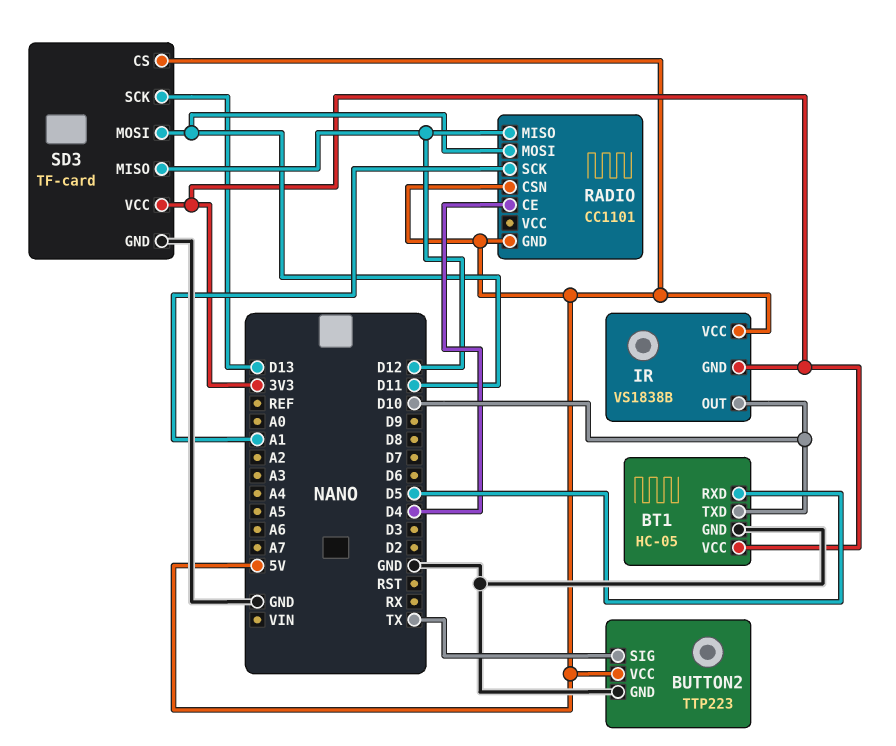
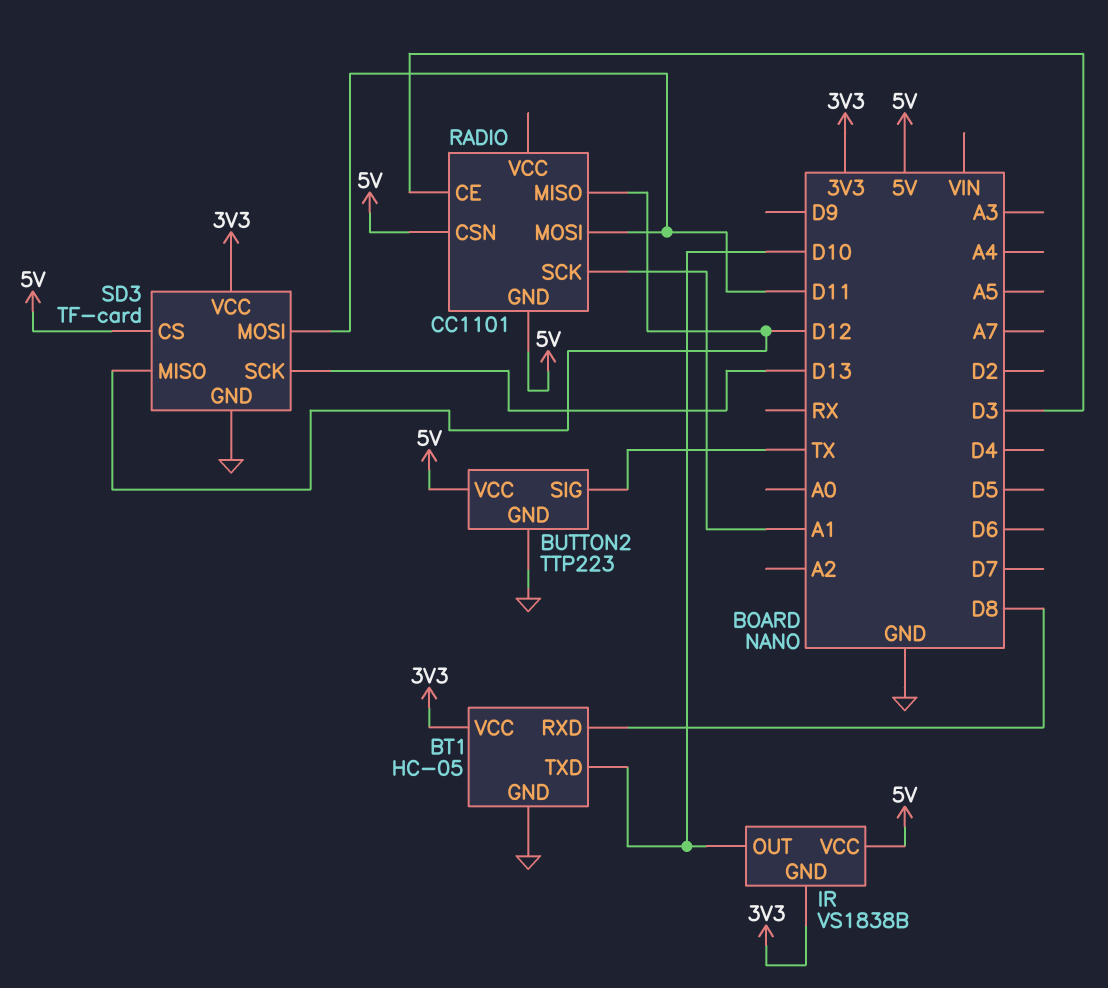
BT1 pin RXD: D5 -> D8
RADIO pin CE: D4 -> D3

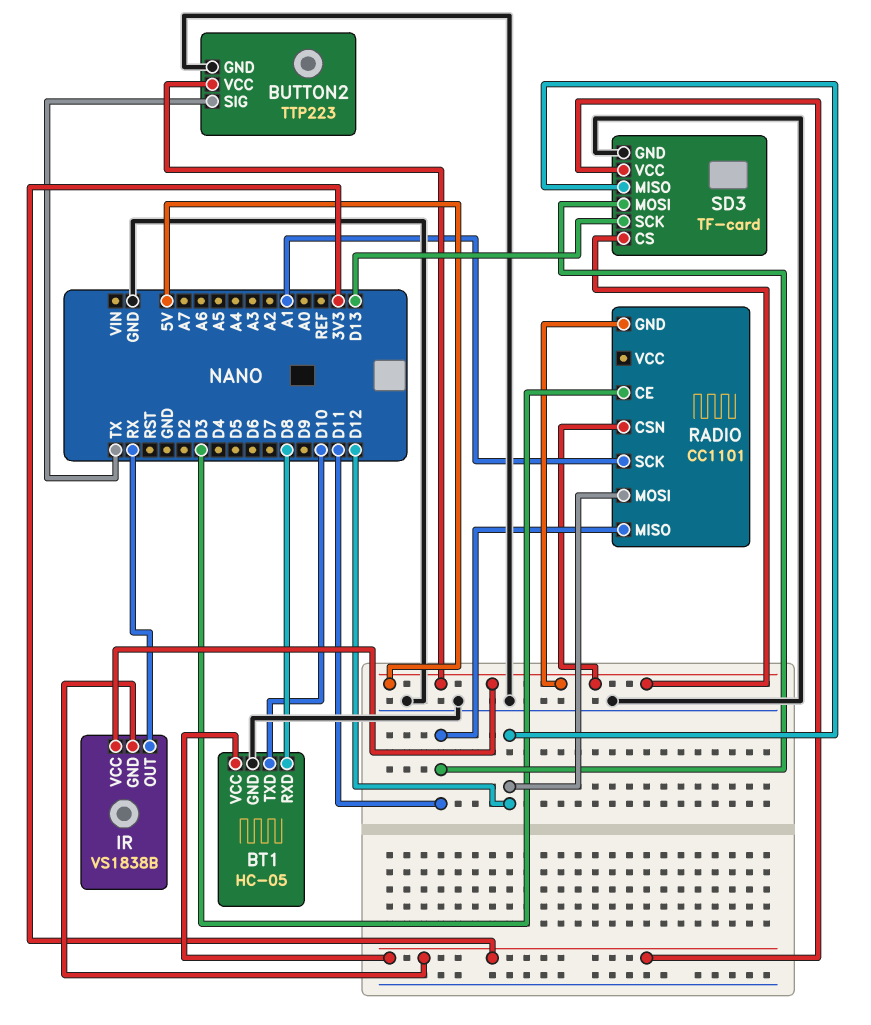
IR pin OUT: D10 -> RX
RADIO pin MISO: D12 -> D11
RADIO pin MOSI: D11 -> D12

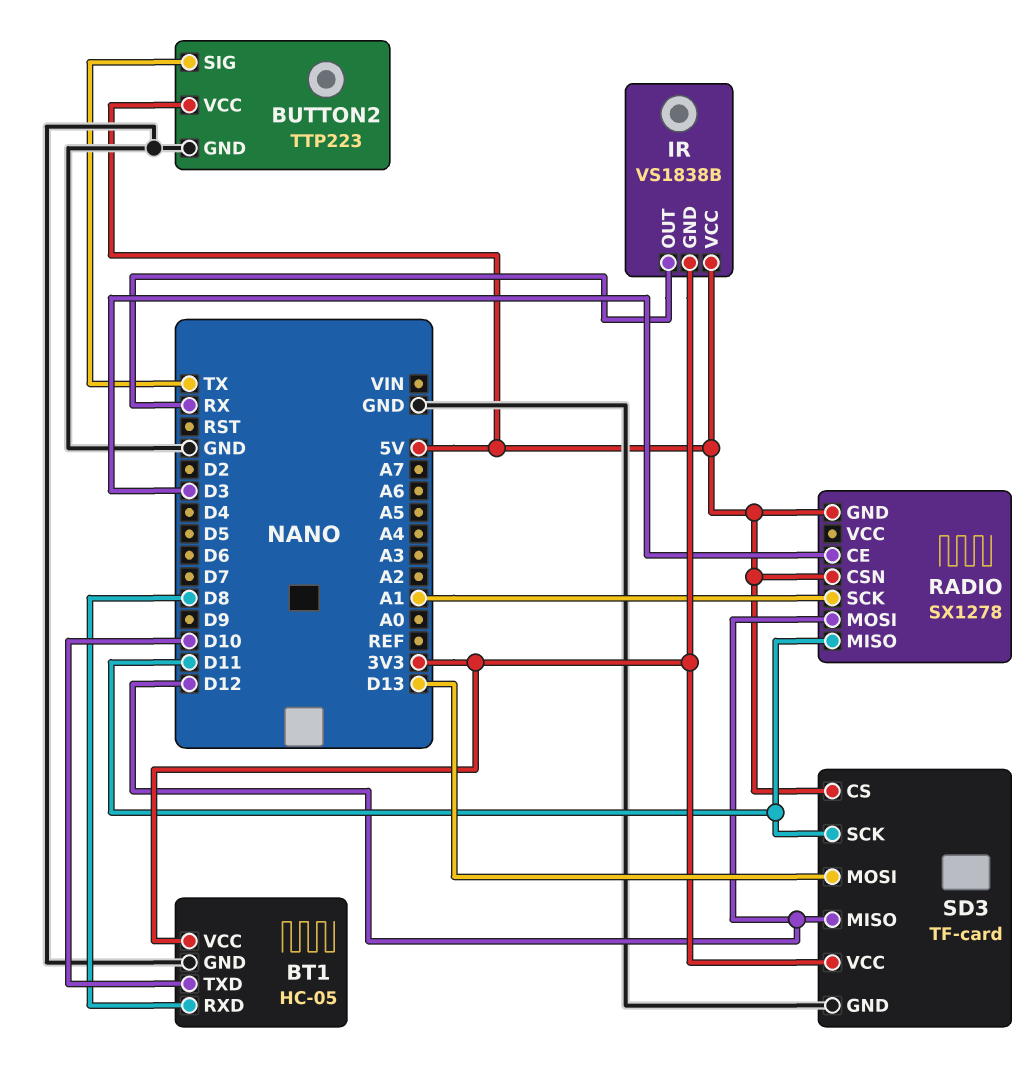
RADIO: CC1101 -> SX1278
SD3 pin MOSI: D11 -> D13
SD3 pin SCK: D13 -> D11

